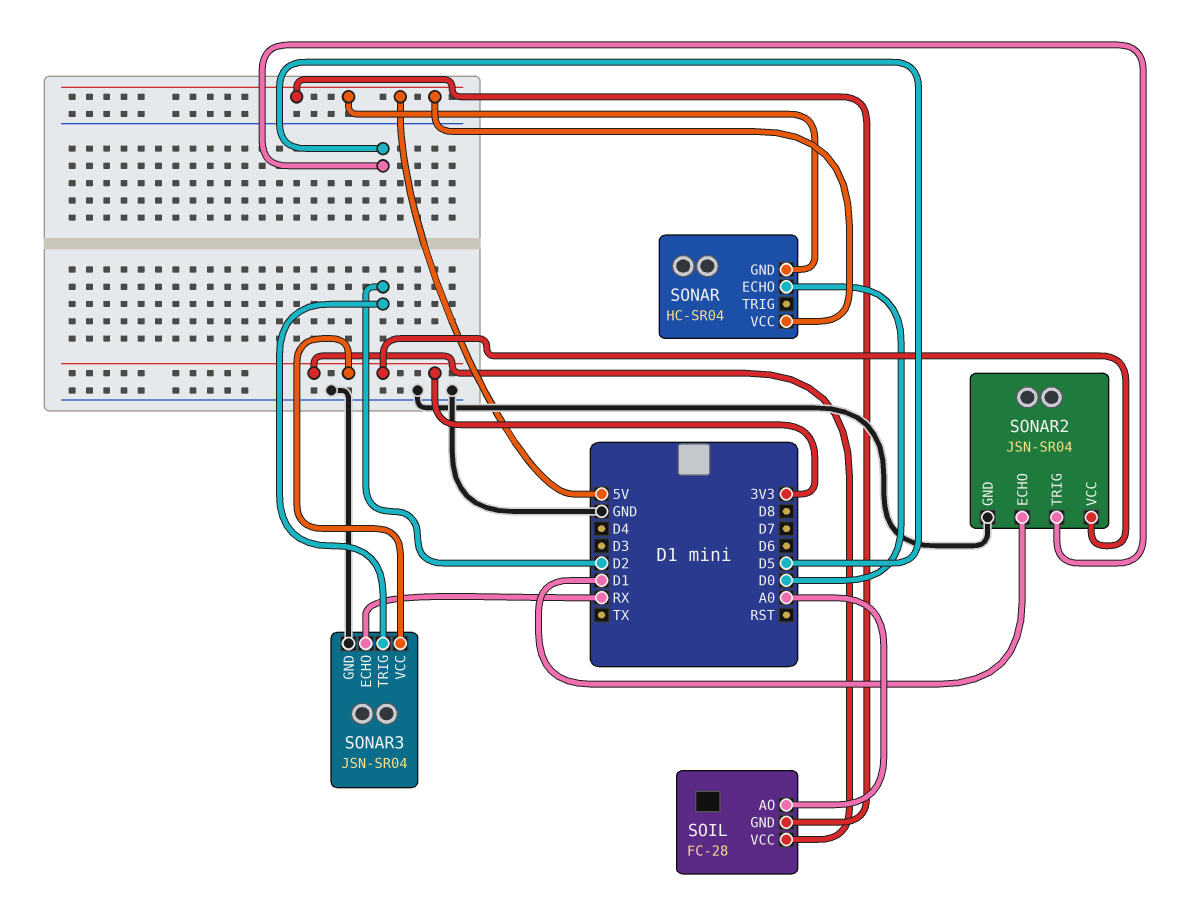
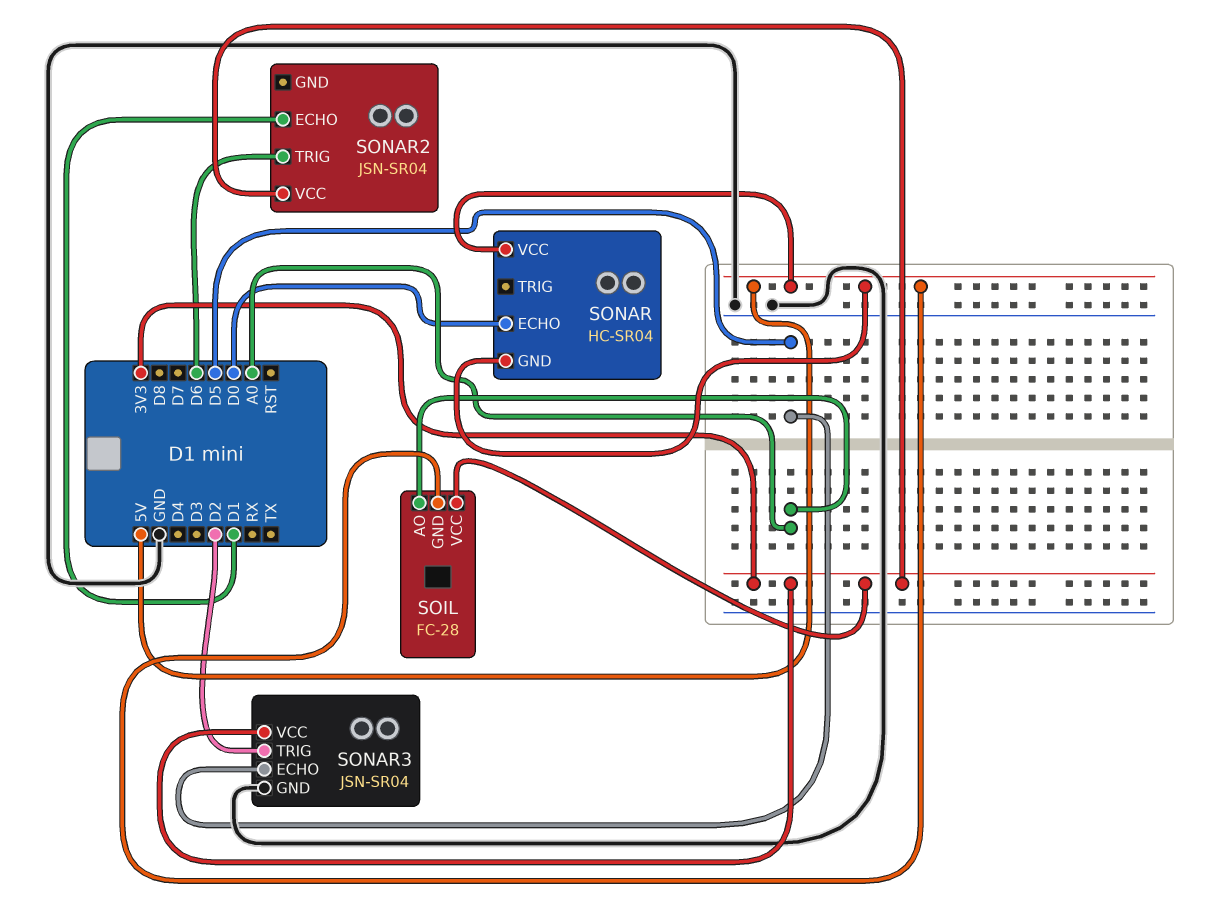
SONAR2 pin GND: GND -> none
SONAR2 pin TRIG: D5 -> D6
SONAR3 pin ECHO: RX -> D5

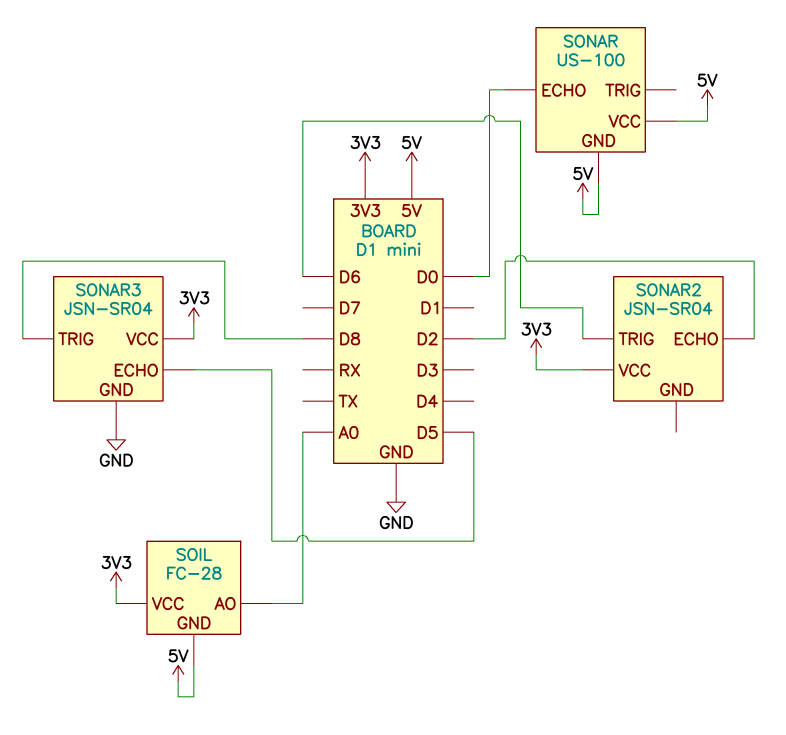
SONAR: HC-SR04 -> US-100
SONAR2 pin ECHO: D1 -> D2
SONAR3 pin TRIG: D2 -> D8

